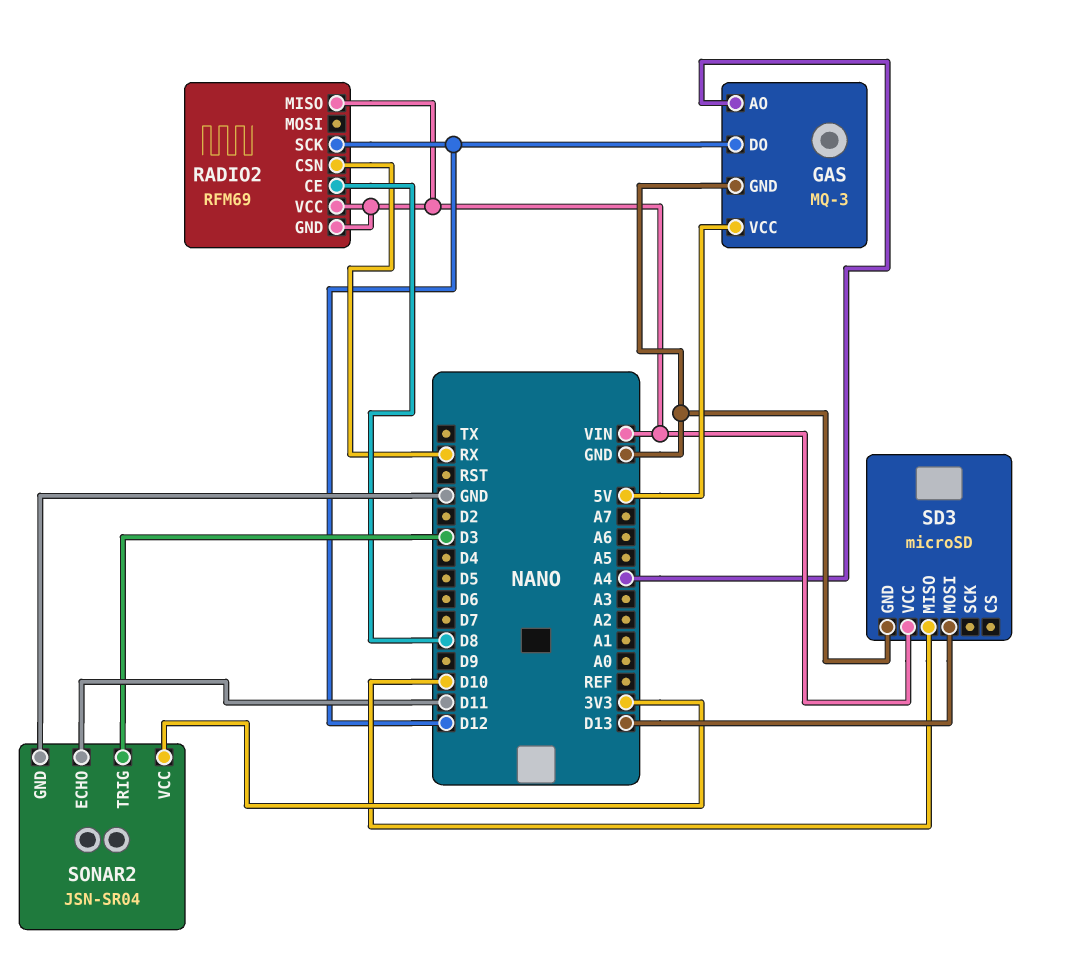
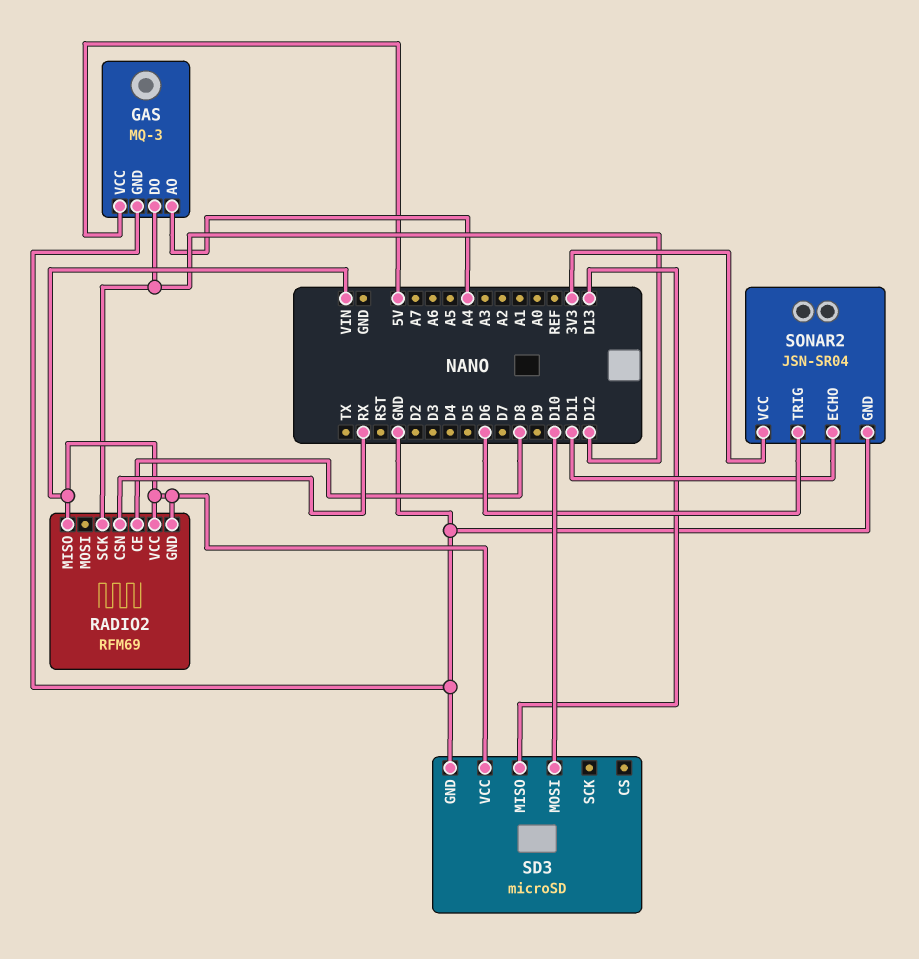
SD3 pin MISO: D10 -> D13
SD3 pin MOSI: D13 -> D10
SONAR2 pin TRIG: D3 -> D6

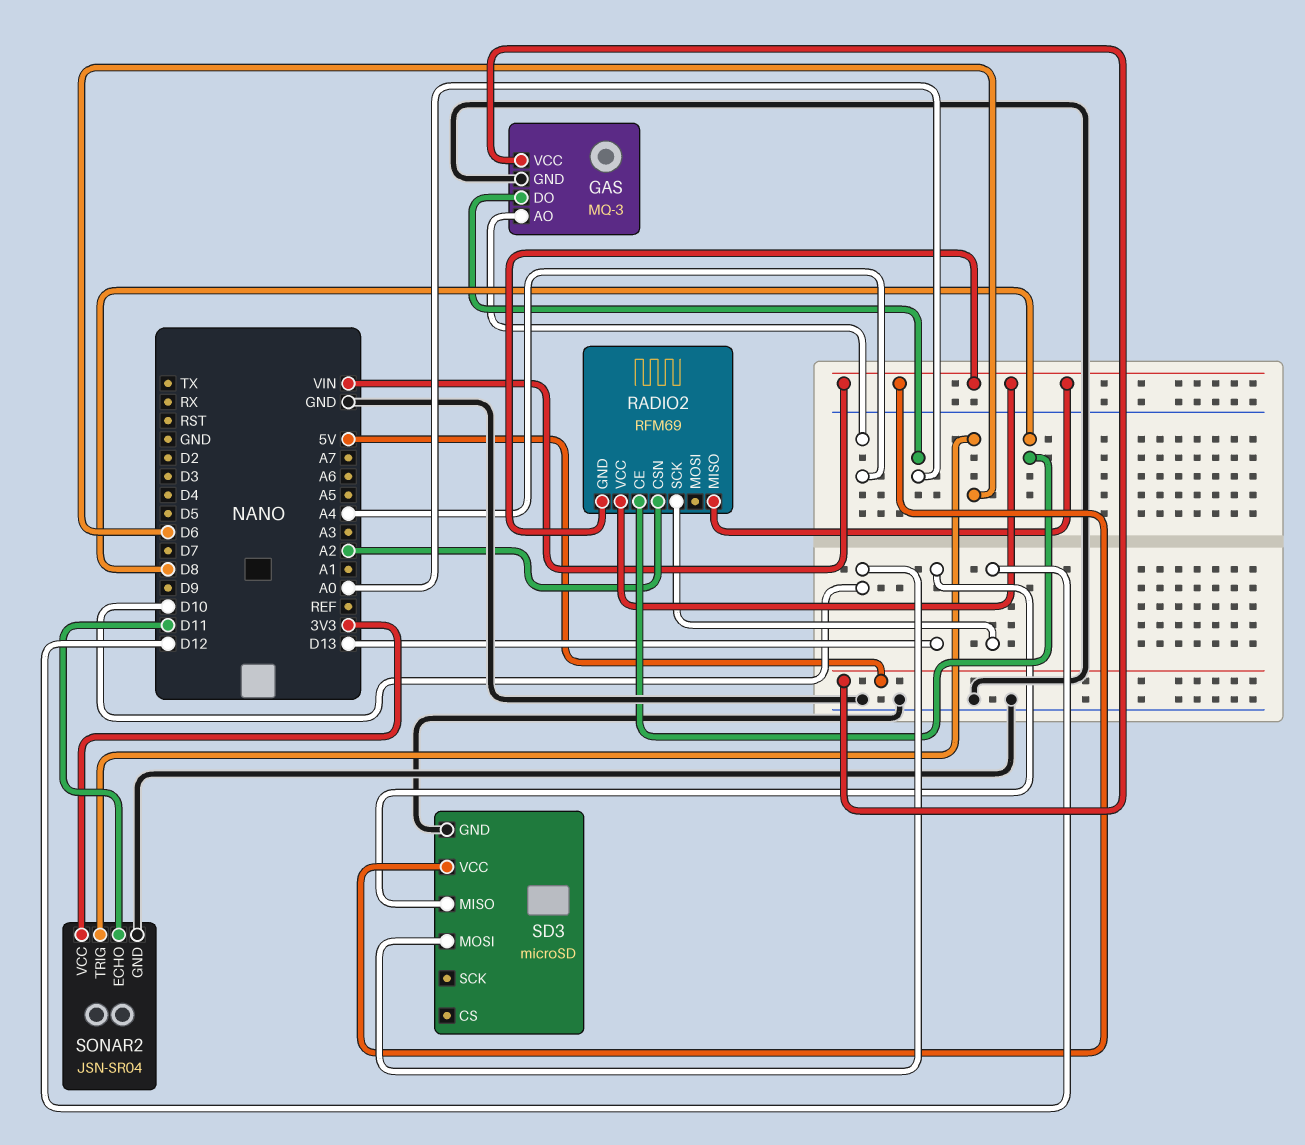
GAS pin DO: D12 -> A0
RADIO2 pin CSN: RX -> A2

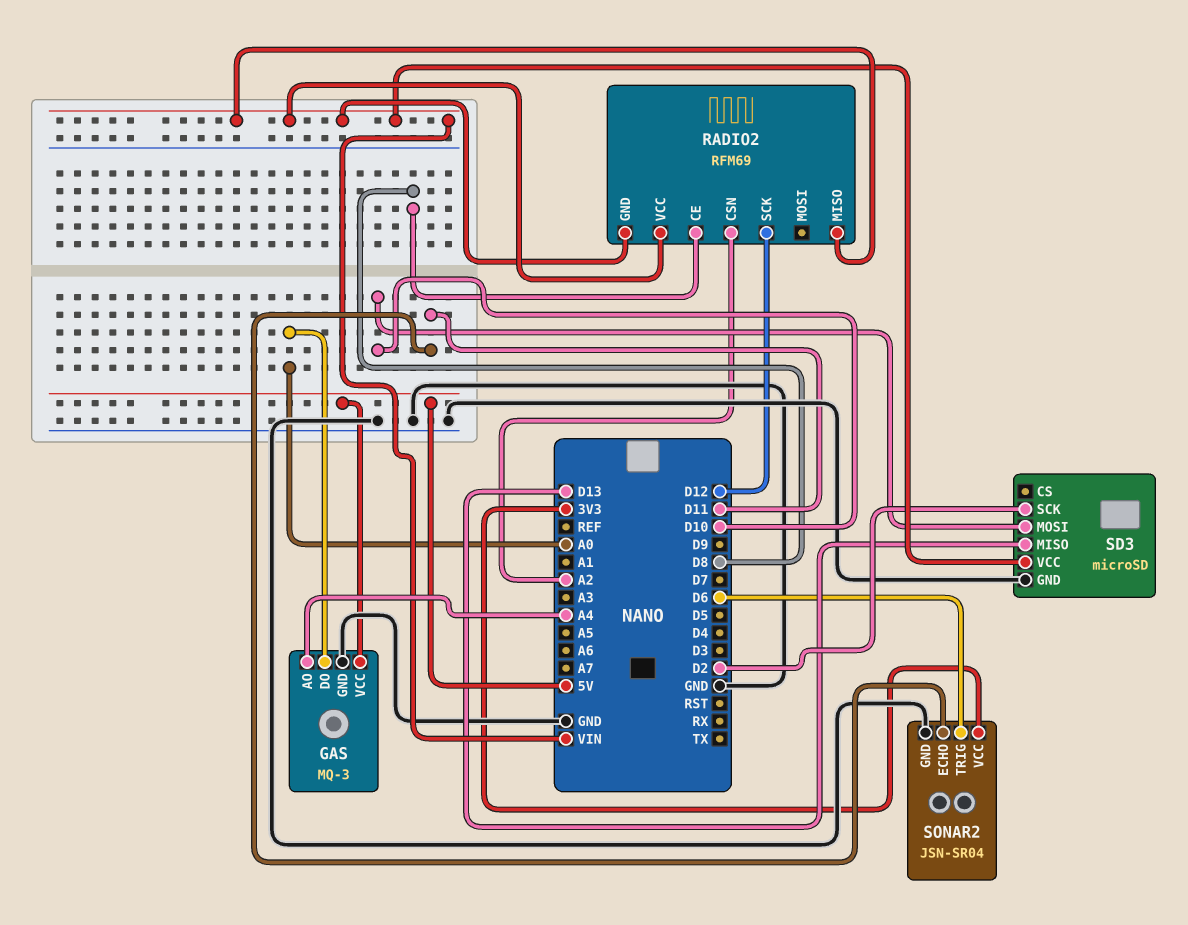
SD3 pin SCK: none -> D2

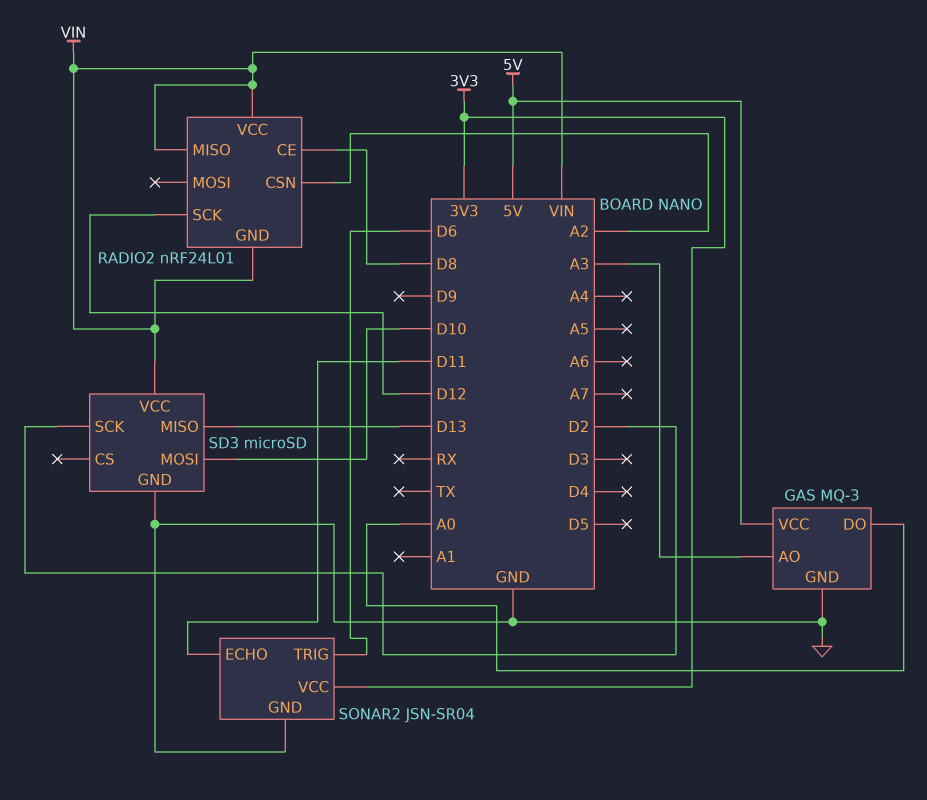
GAS pin AO: A4 -> A3
RADIO2: RFM69 -> nRF24L01

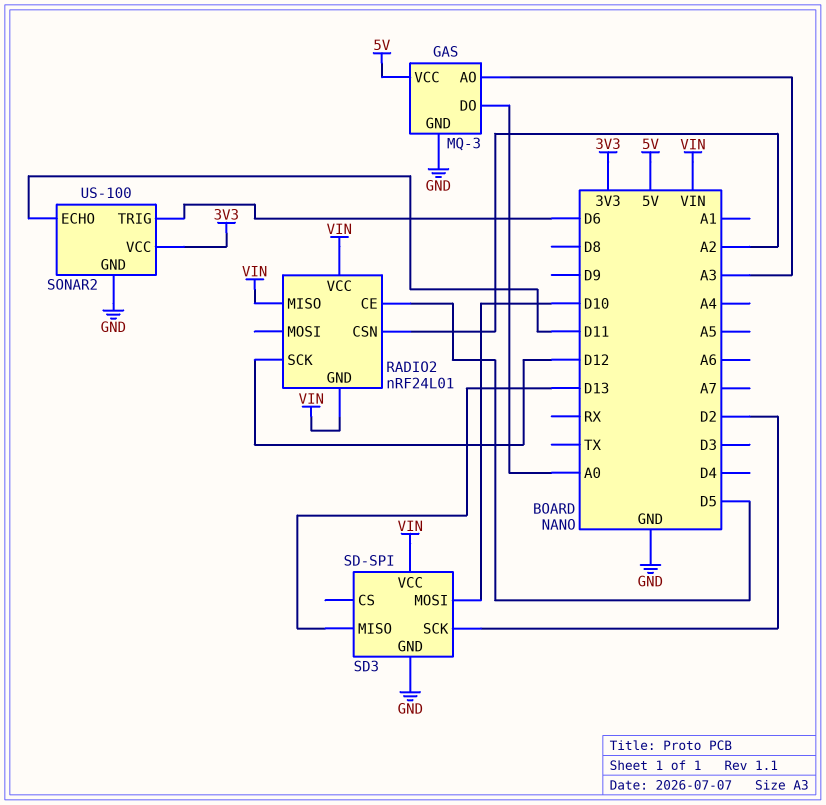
RADIO2 pin CE: D8 -> D5
SD3: microSD -> SD-SPI
SONAR2: JSN-SR04 -> US-100

